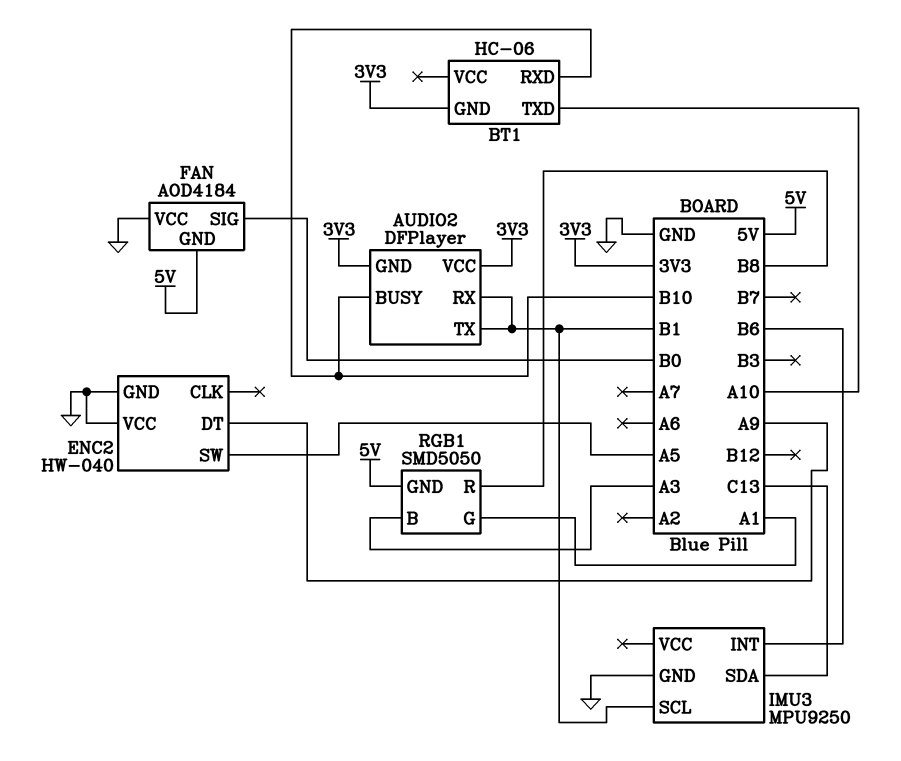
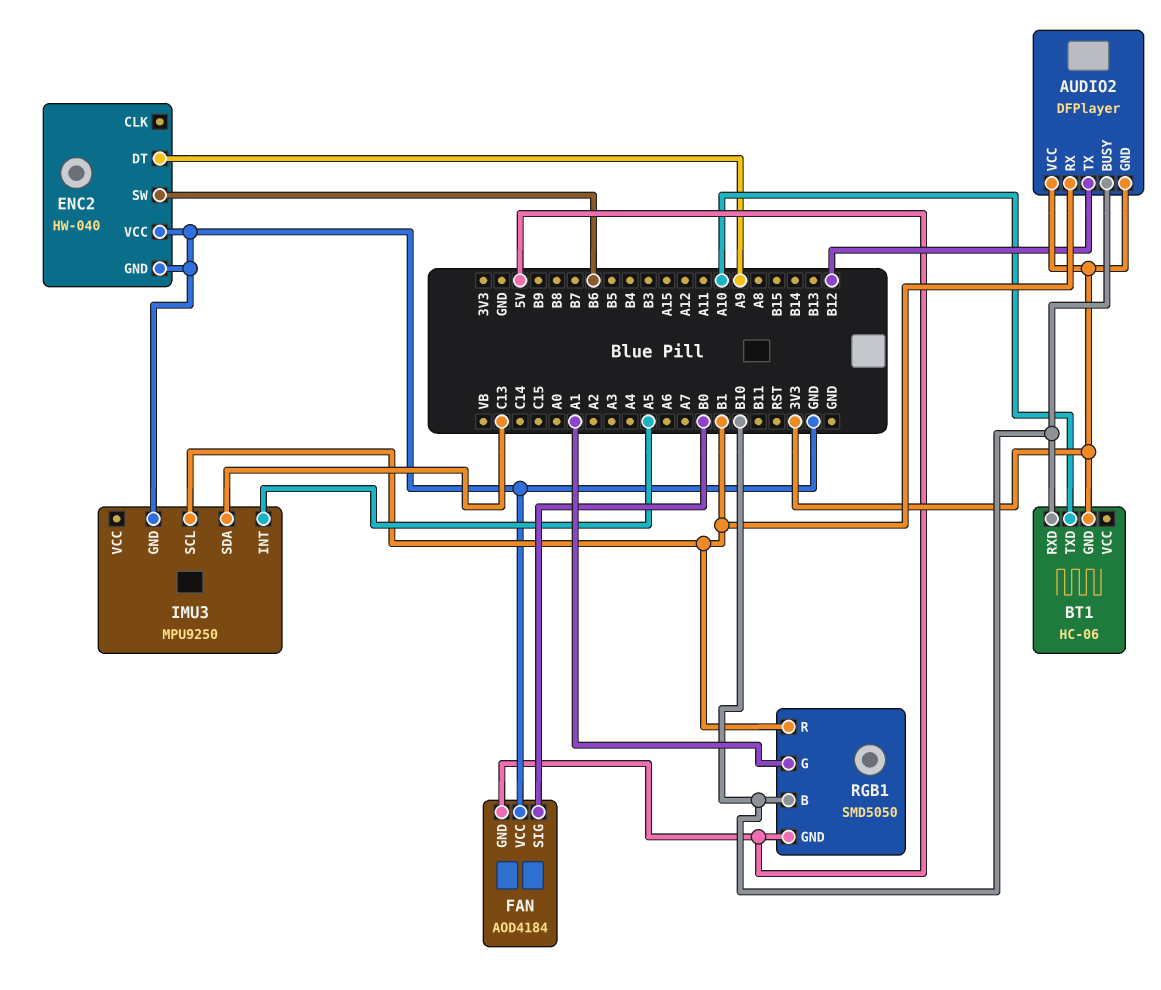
AUDIO2 pin TX: B1 -> B12
ENC2 pin SW: A5 -> B6
IMU3 pin INT: B6 -> A5
RGB1 pin B: A3 -> B10
RGB1 pin R: B8 -> B1

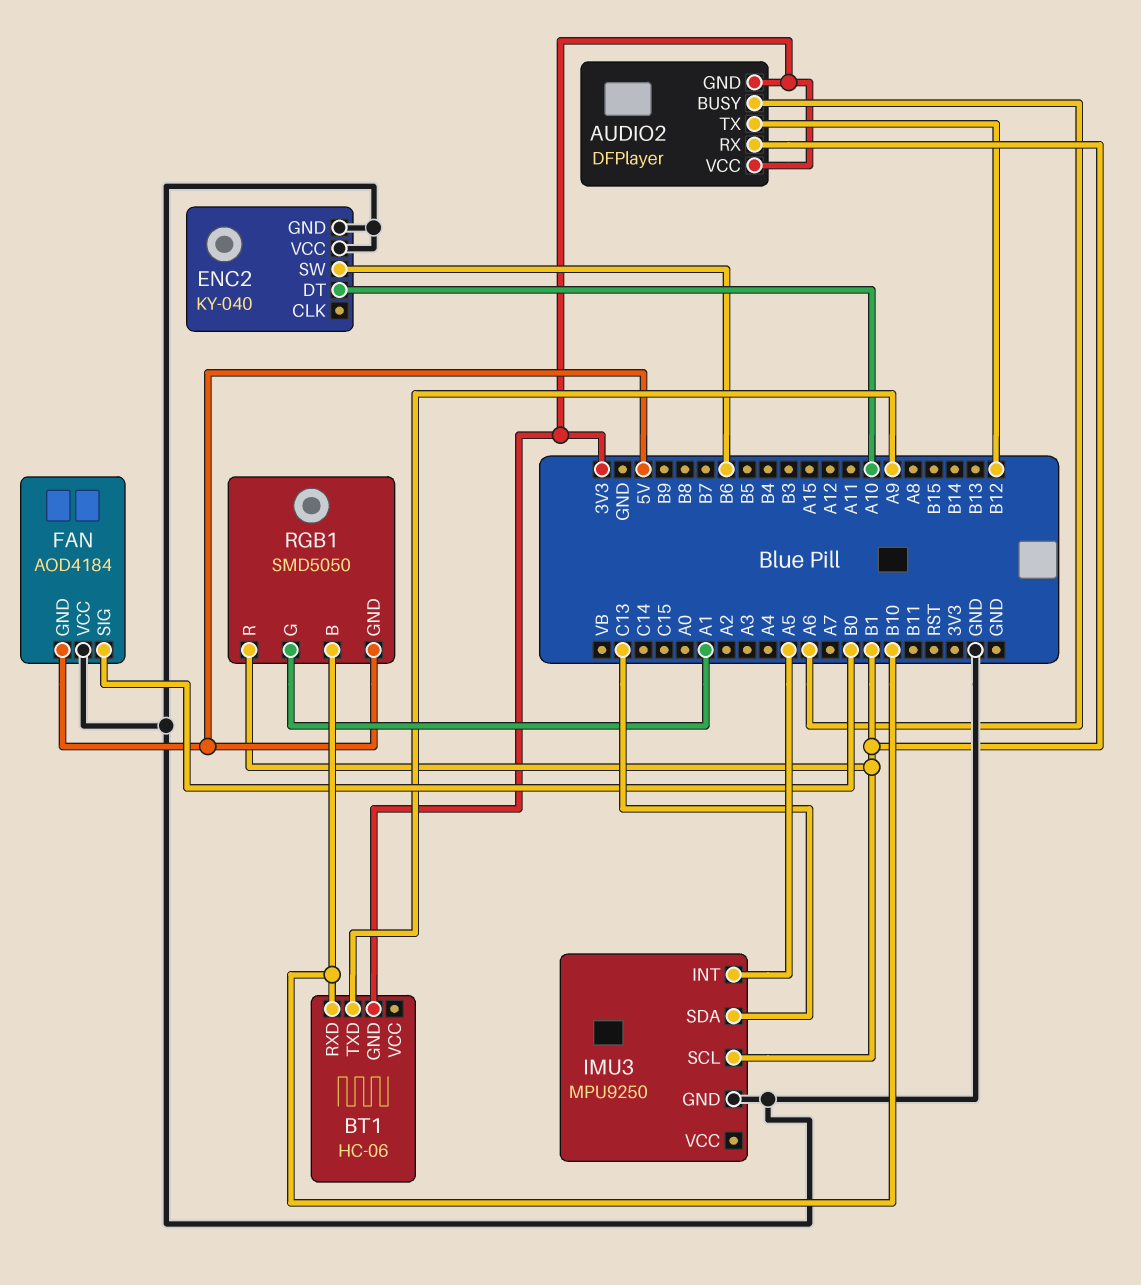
AUDIO2 pin BUSY: B10 -> A6
BT1 pin TXD: A10 -> A9
ENC2: HW-040 -> KY-040
ENC2 pin DT: A9 -> A10

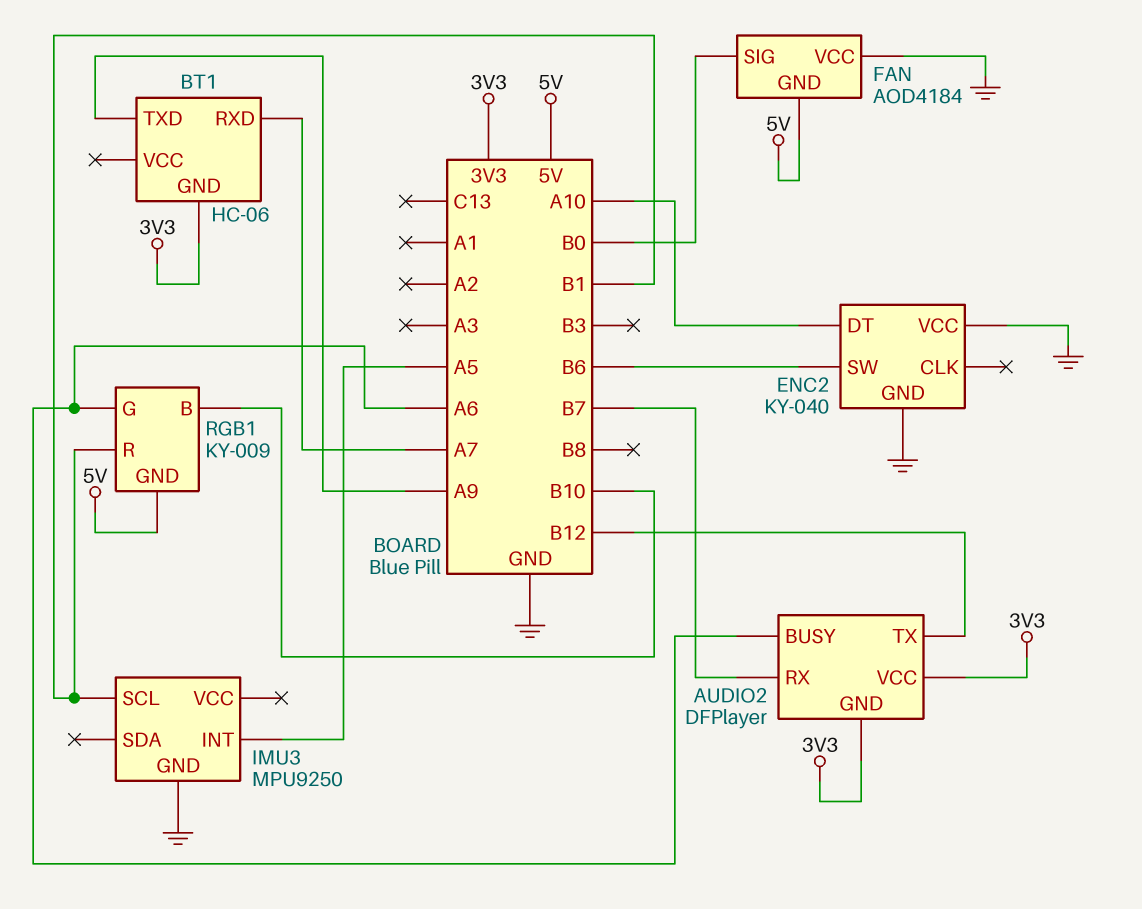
AUDIO2 pin RX: B1 -> B7
BT1 pin RXD: B10 -> A7
IMU3 pin SDA: C13 -> none
RGB1: SMD5050 -> KY-009
RGB1 pin G: A1 -> A6

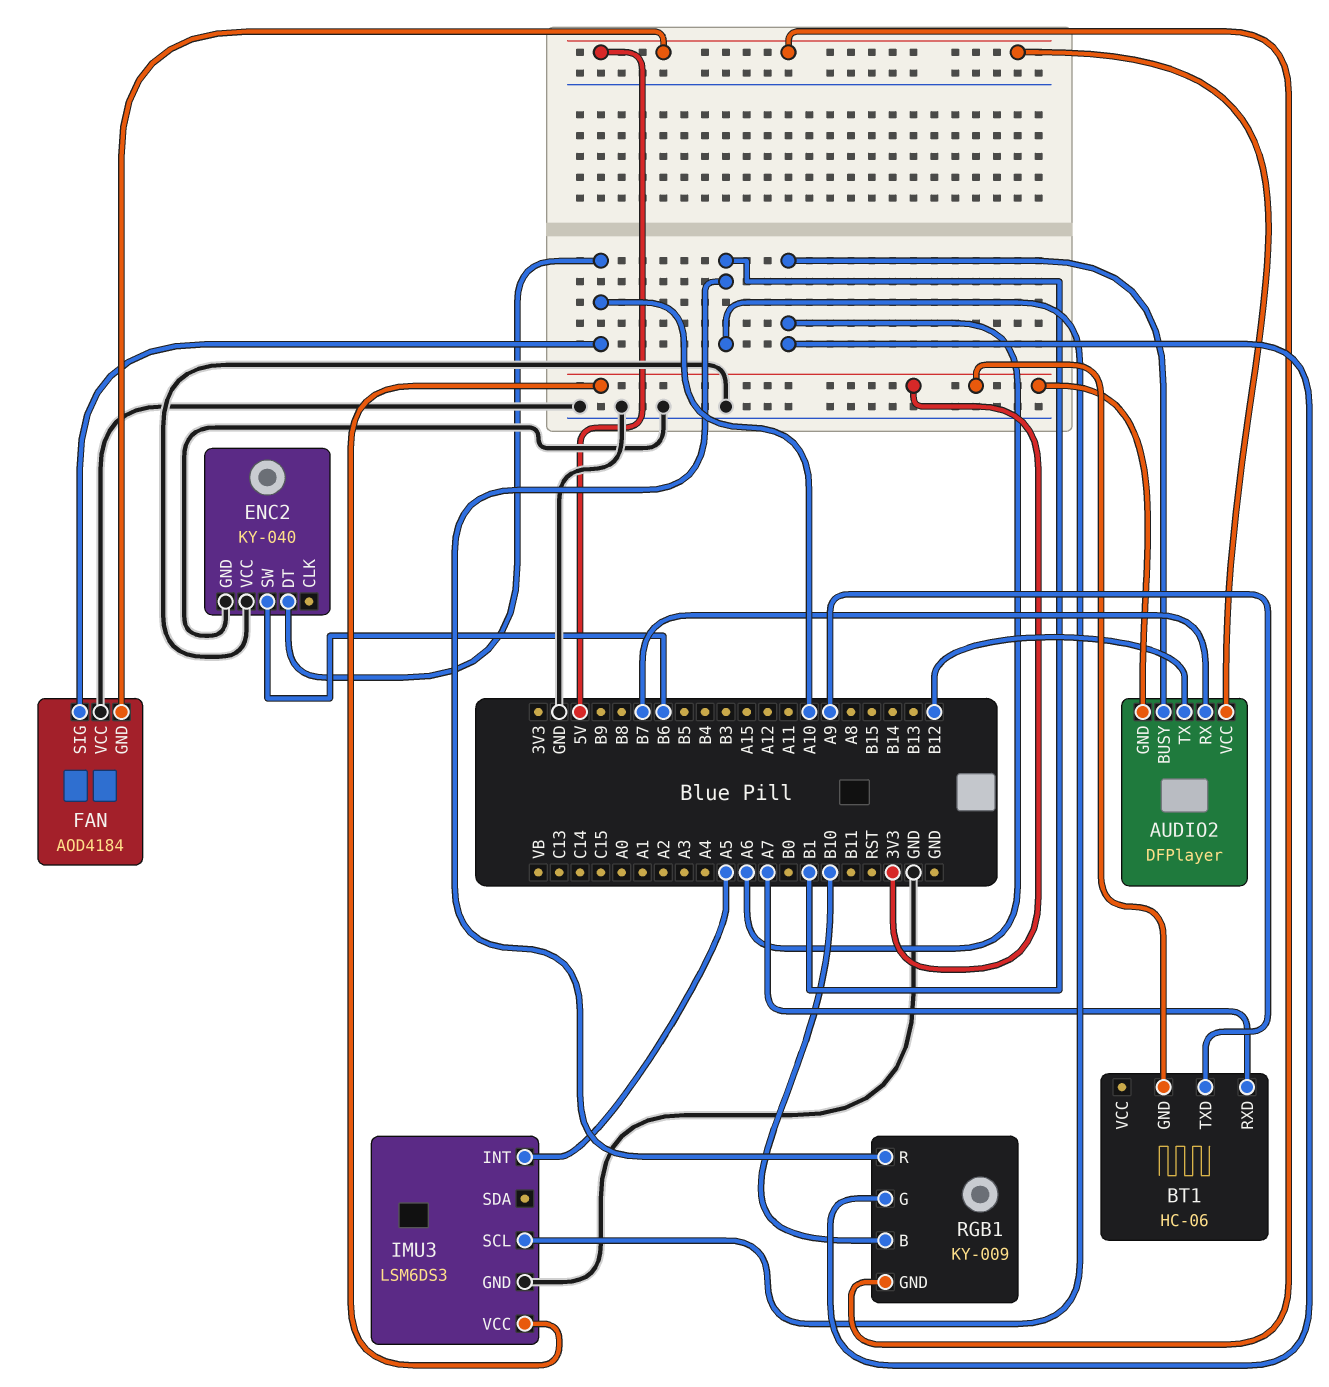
AUDIO2 pin VCC: 3V3 -> 5V
FAN pin SIG: B0 -> A10
IMU3: MPU9250 -> LSM6DS3
IMU3 pin VCC: none -> 3V3

